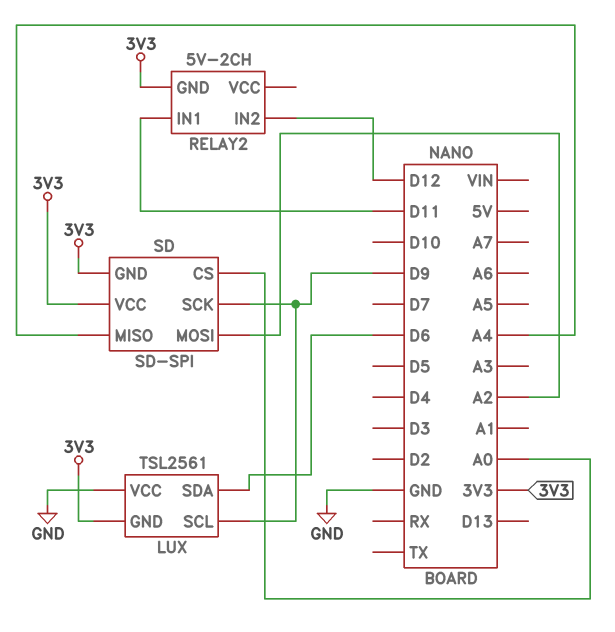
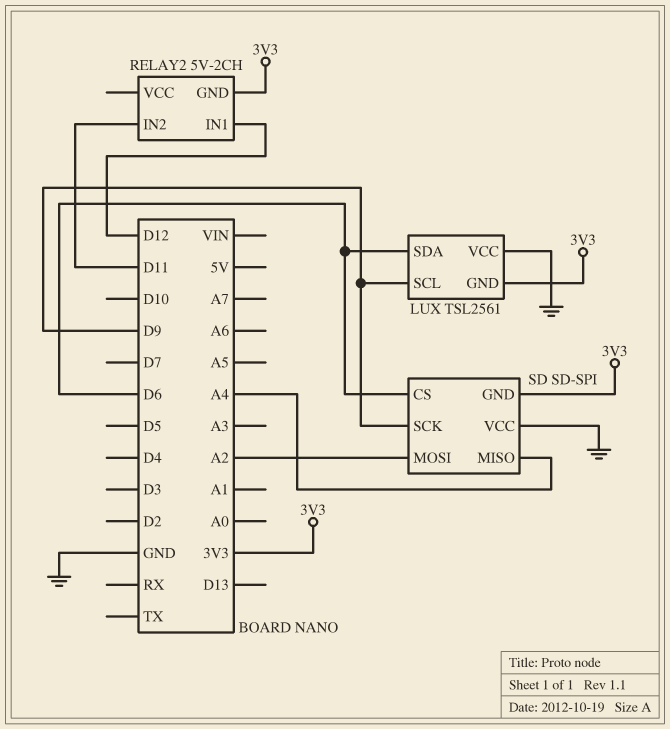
RELAY2 pin IN1: D11 -> D12
RELAY2 pin IN2: D12 -> D11
SD pin CS: A0 -> D6
SD pin VCC: 3V3 -> GND

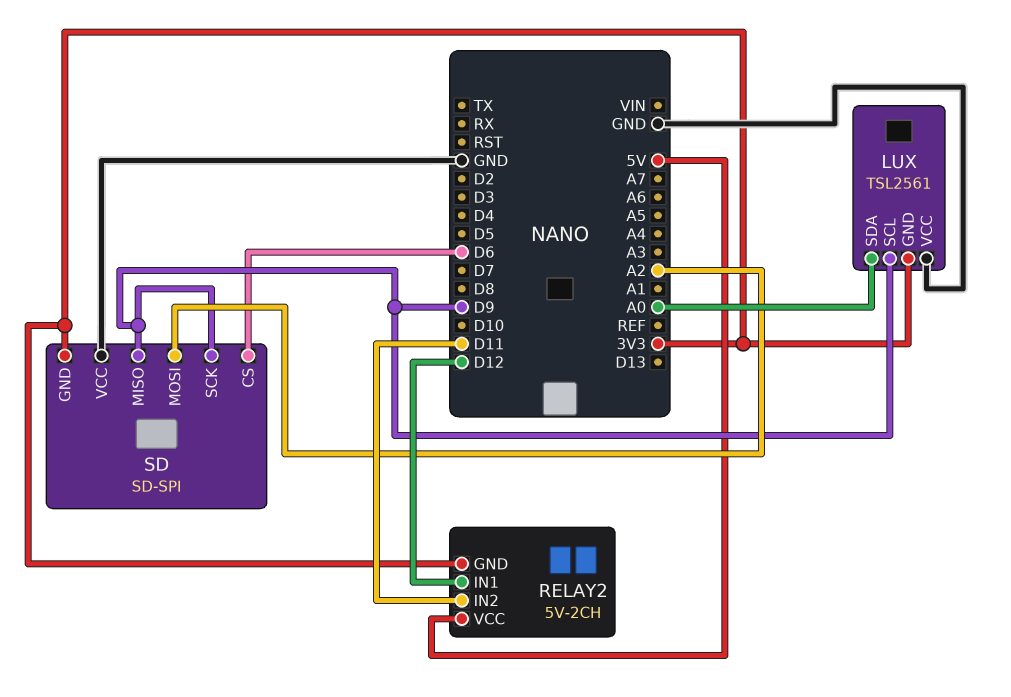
LUX pin SDA: D6 -> A0
RELAY2 pin VCC: none -> 5V
SD pin MISO: A4 -> D9

